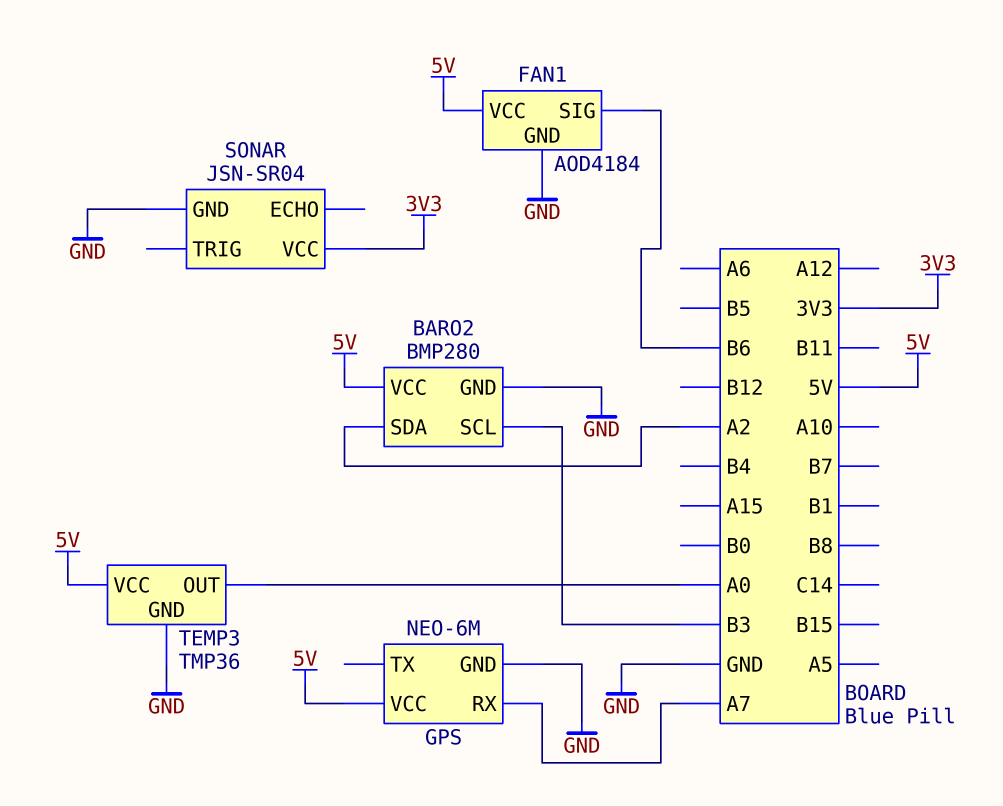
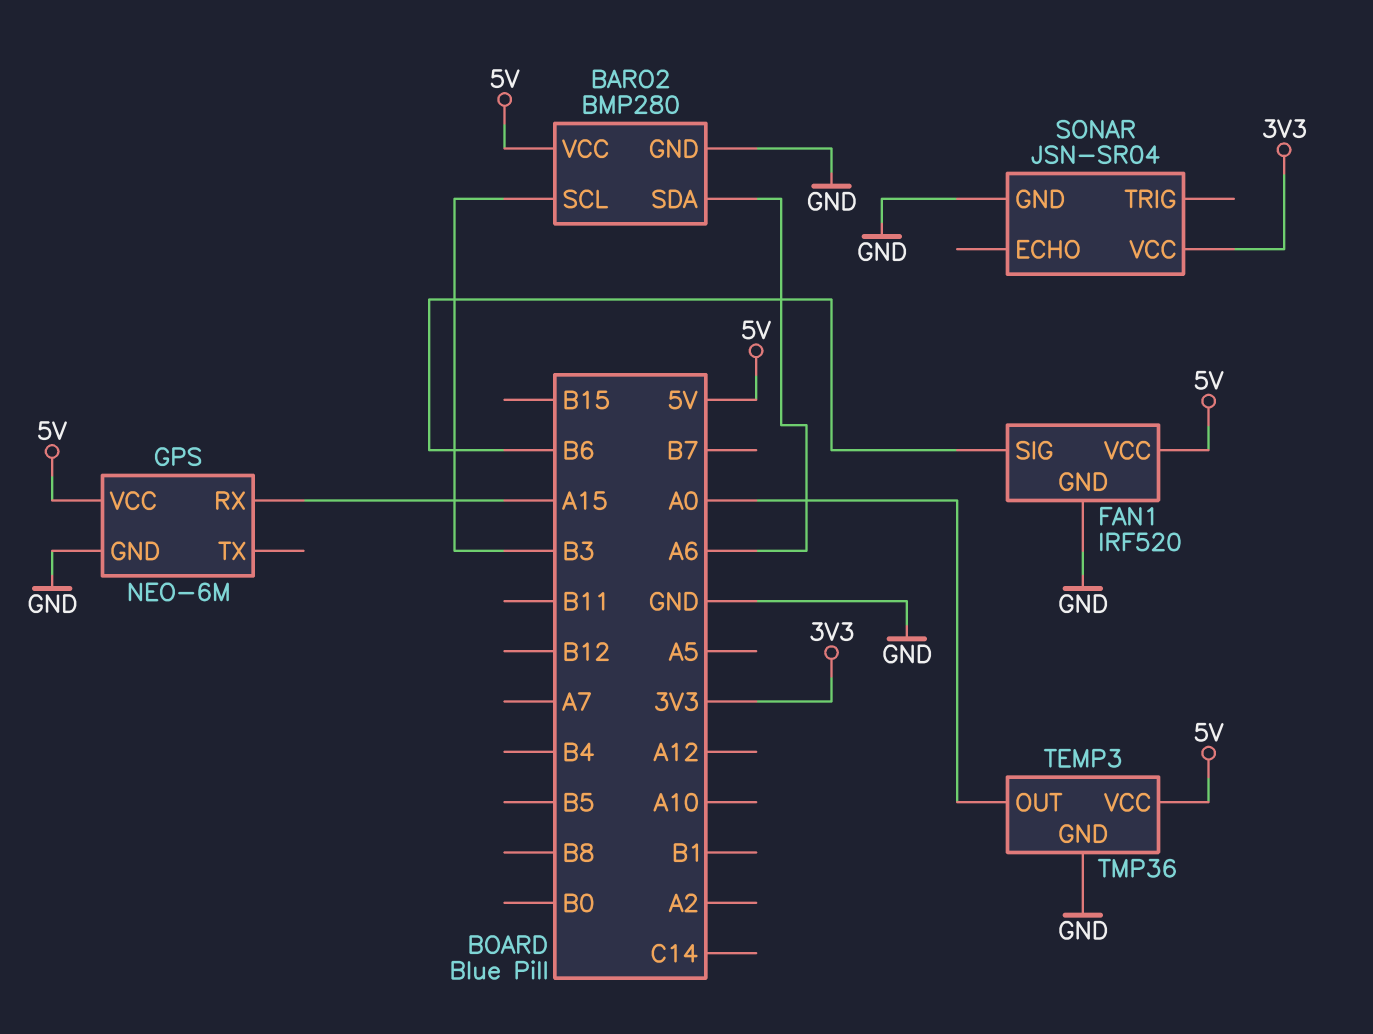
BARO2 pin SDA: A2 -> A6
FAN1: AOD4184 -> IRF520
GPS pin RX: A7 -> A15

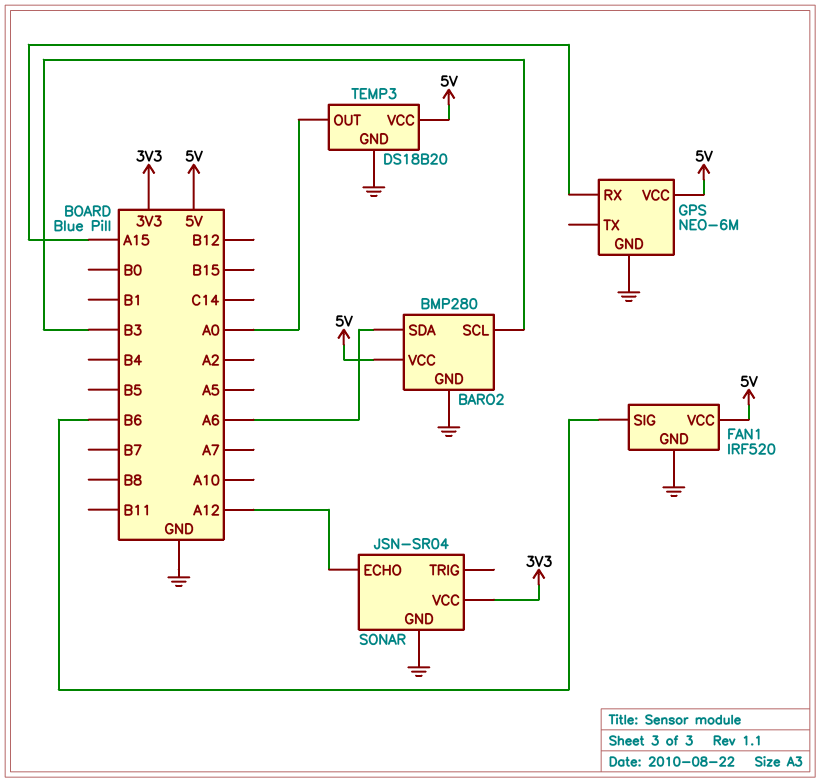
SONAR pin ECHO: none -> A12
TEMP3: TMP36 -> DS18B20

